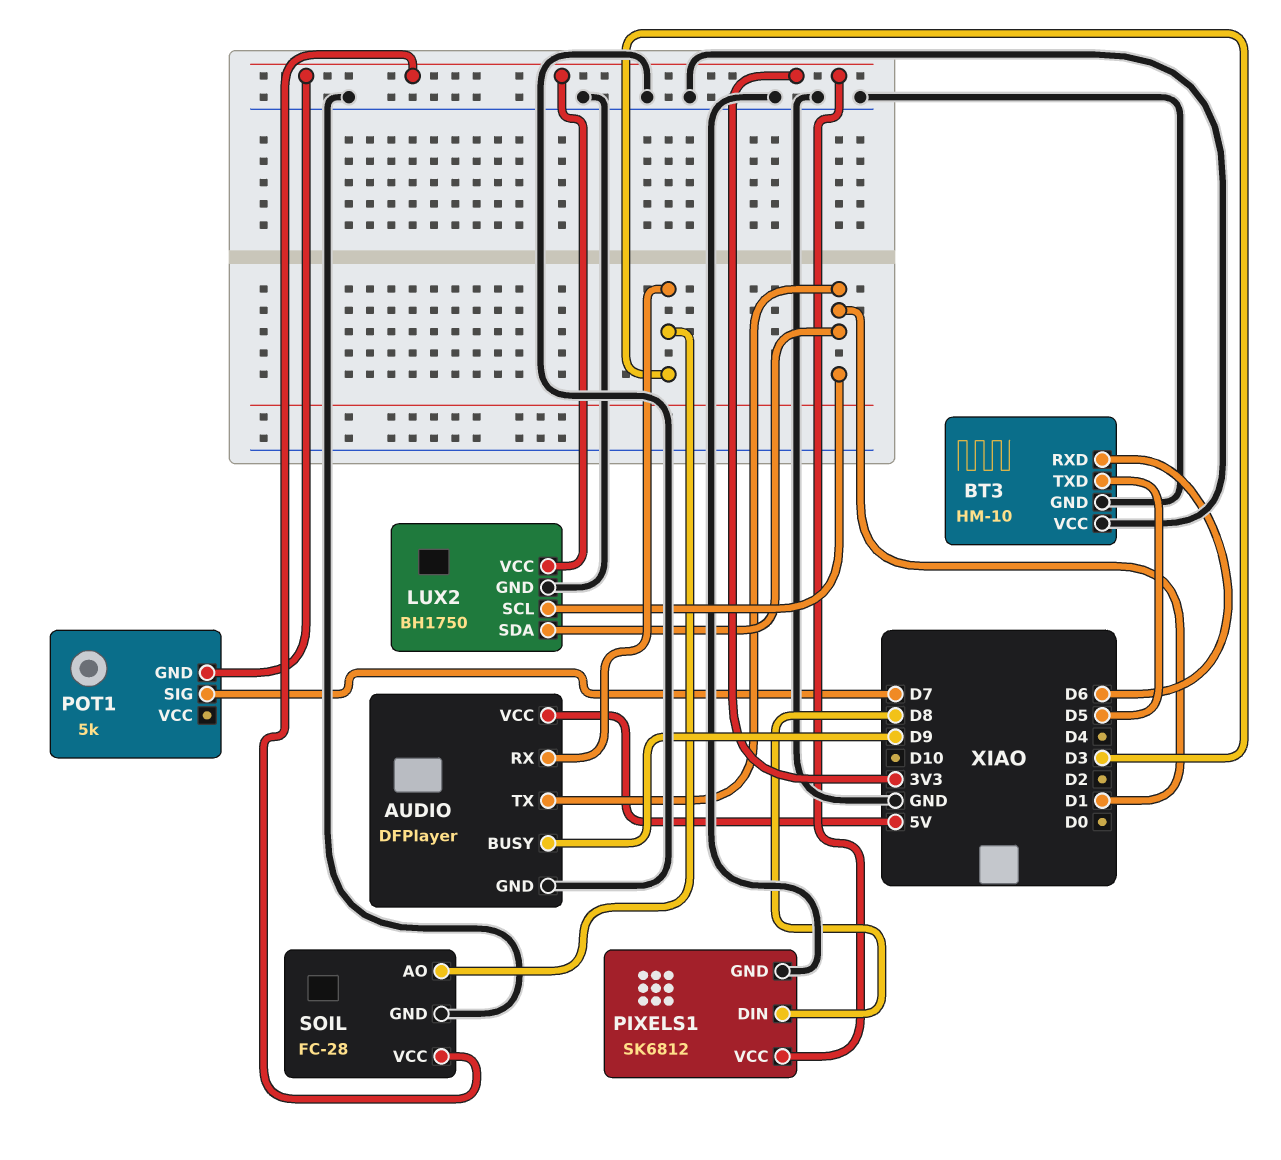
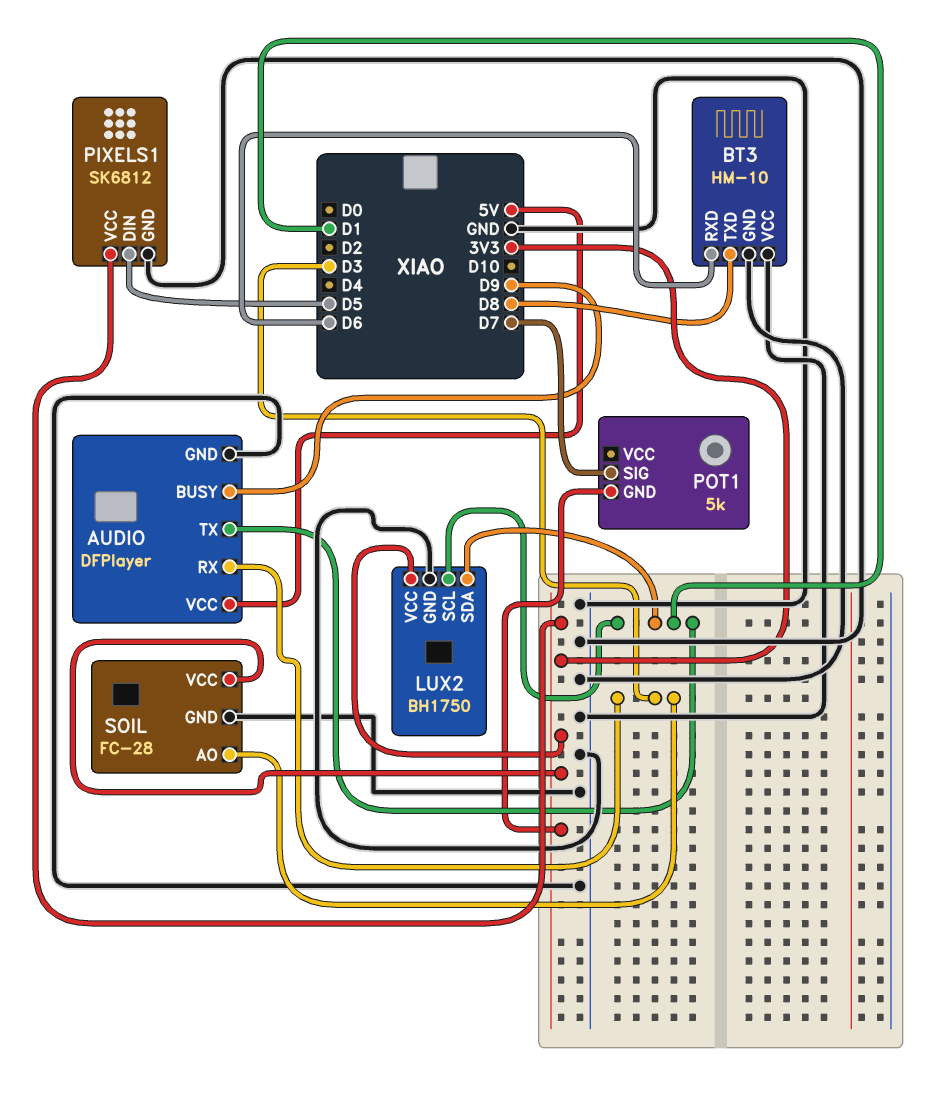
BT3 pin TXD: D5 -> D8
PIXELS1 pin DIN: D8 -> D5

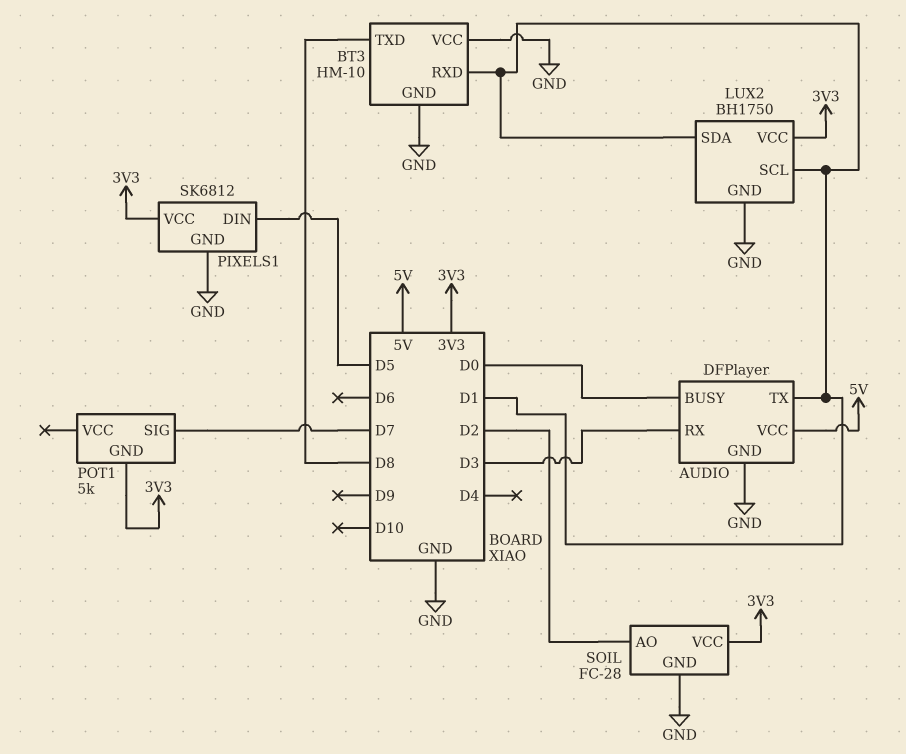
AUDIO pin BUSY: D9 -> D0
BT3 pin RXD: D6 -> D1
SOIL pin AO: D3 -> D2

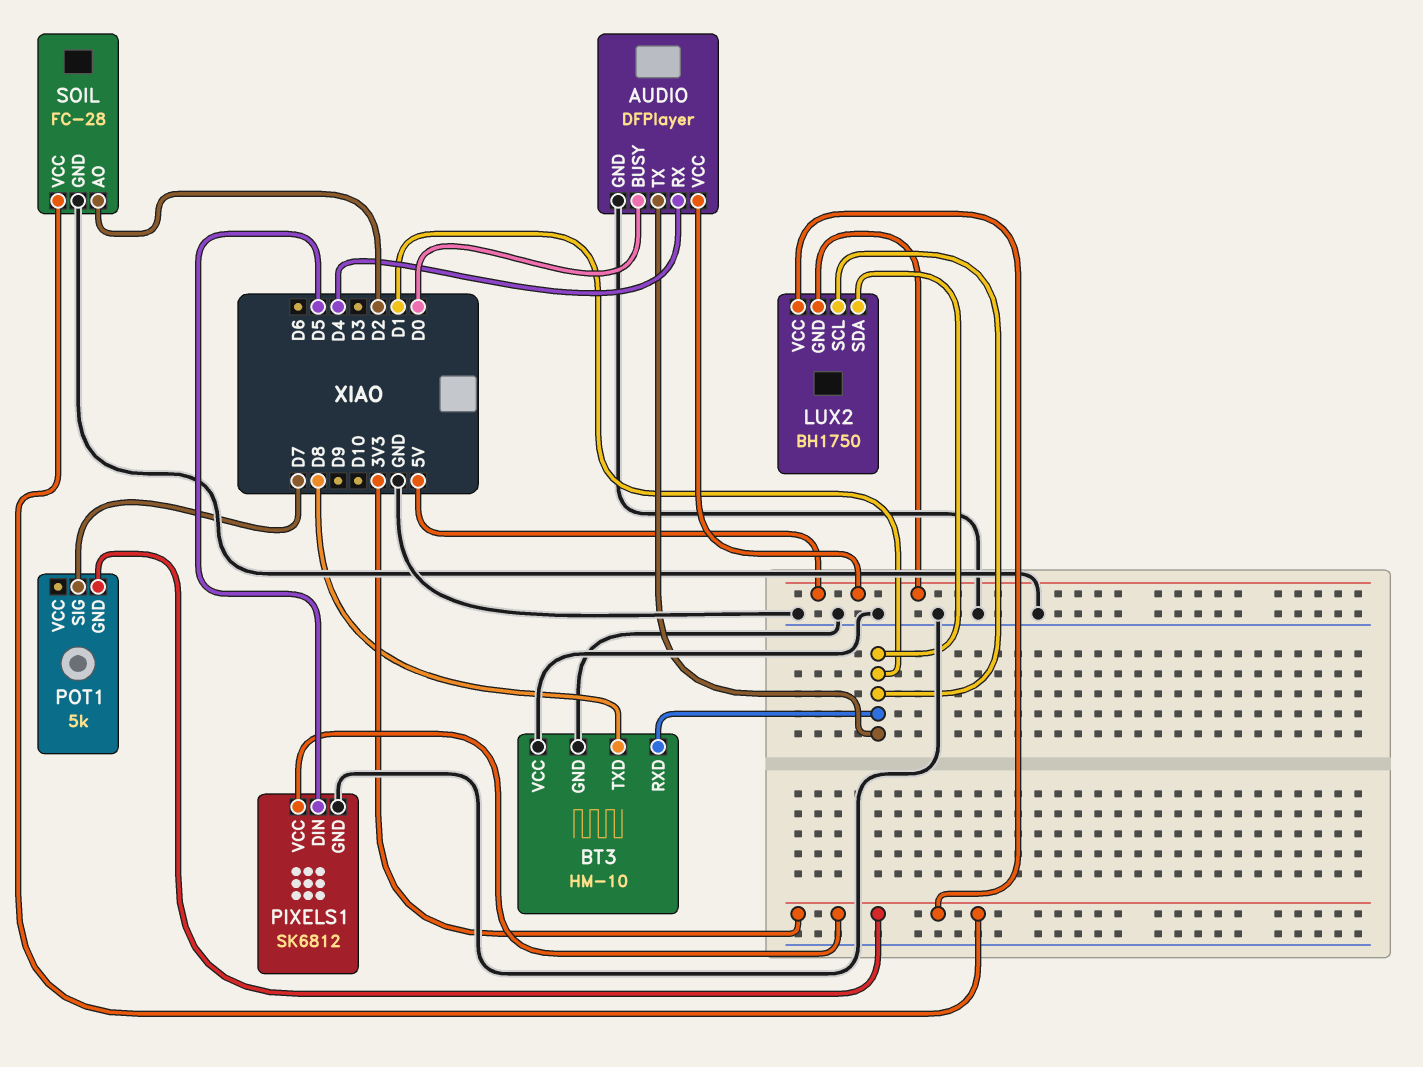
AUDIO pin RX: D3 -> D4
LUX2 pin GND: GND -> 5V

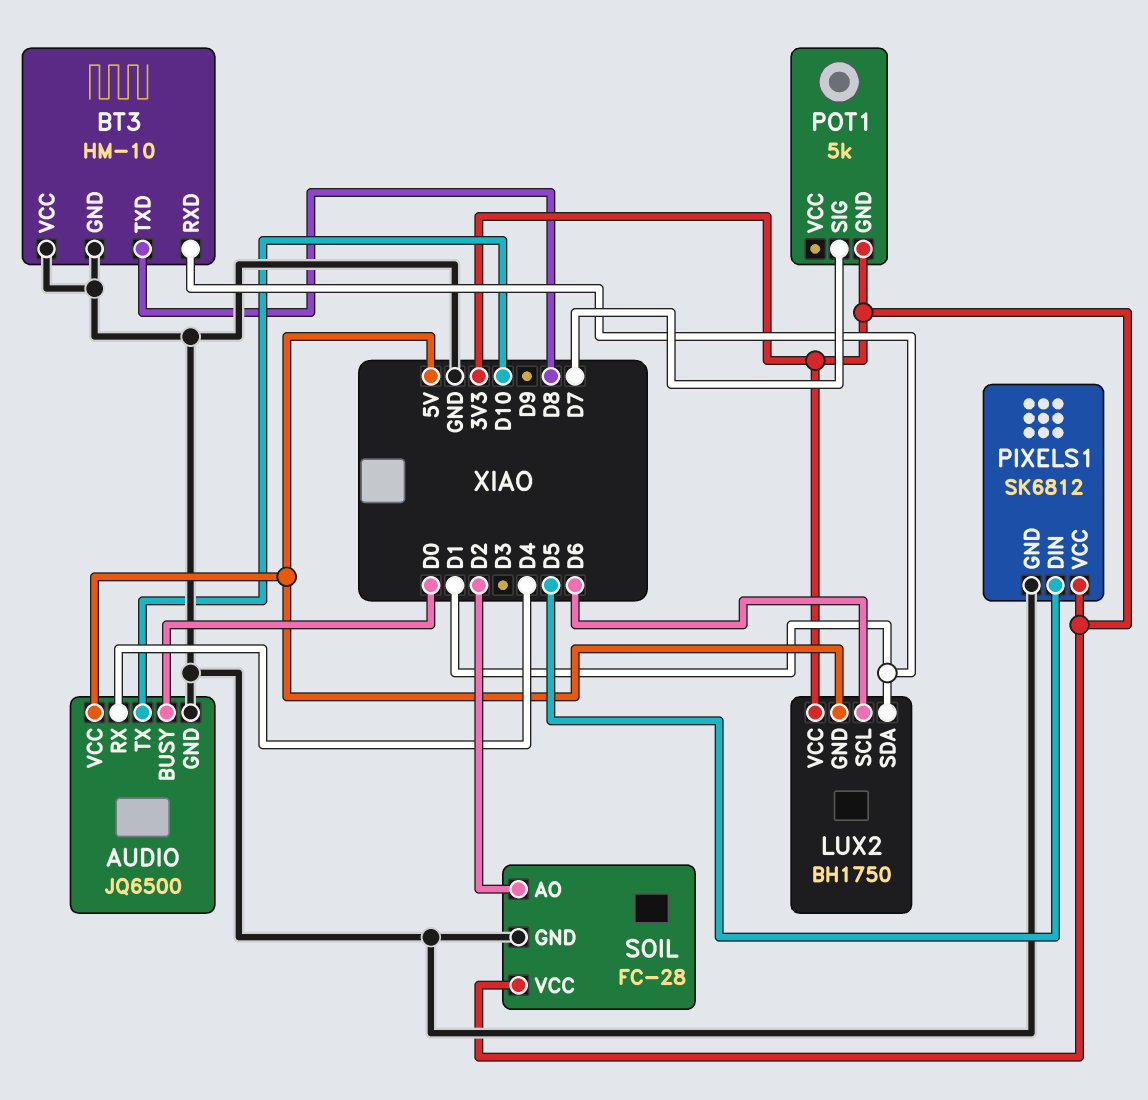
AUDIO: DFPlayer -> JQ6500
AUDIO pin TX: D1 -> D10
LUX2 pin SCL: D1 -> D6

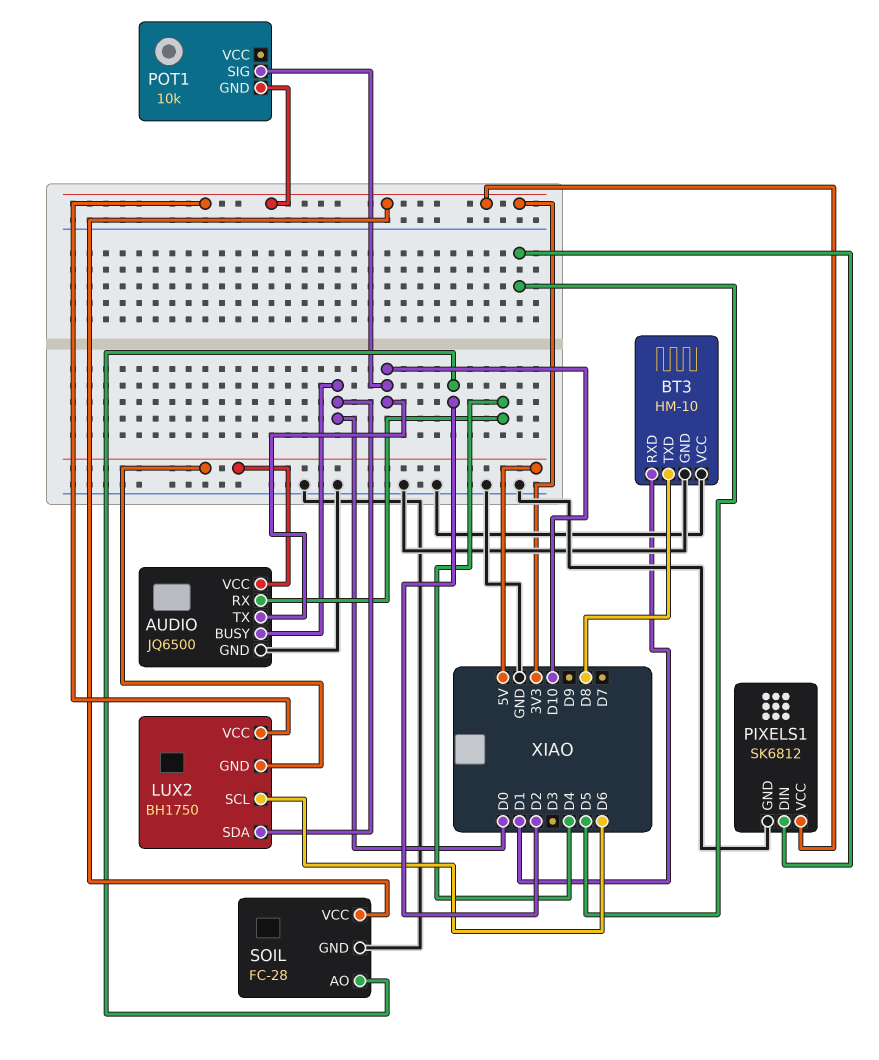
LUX2 pin SDA: D1 -> D0
POT1: 5k -> 10k
POT1 pin SIG: D7 -> D10

